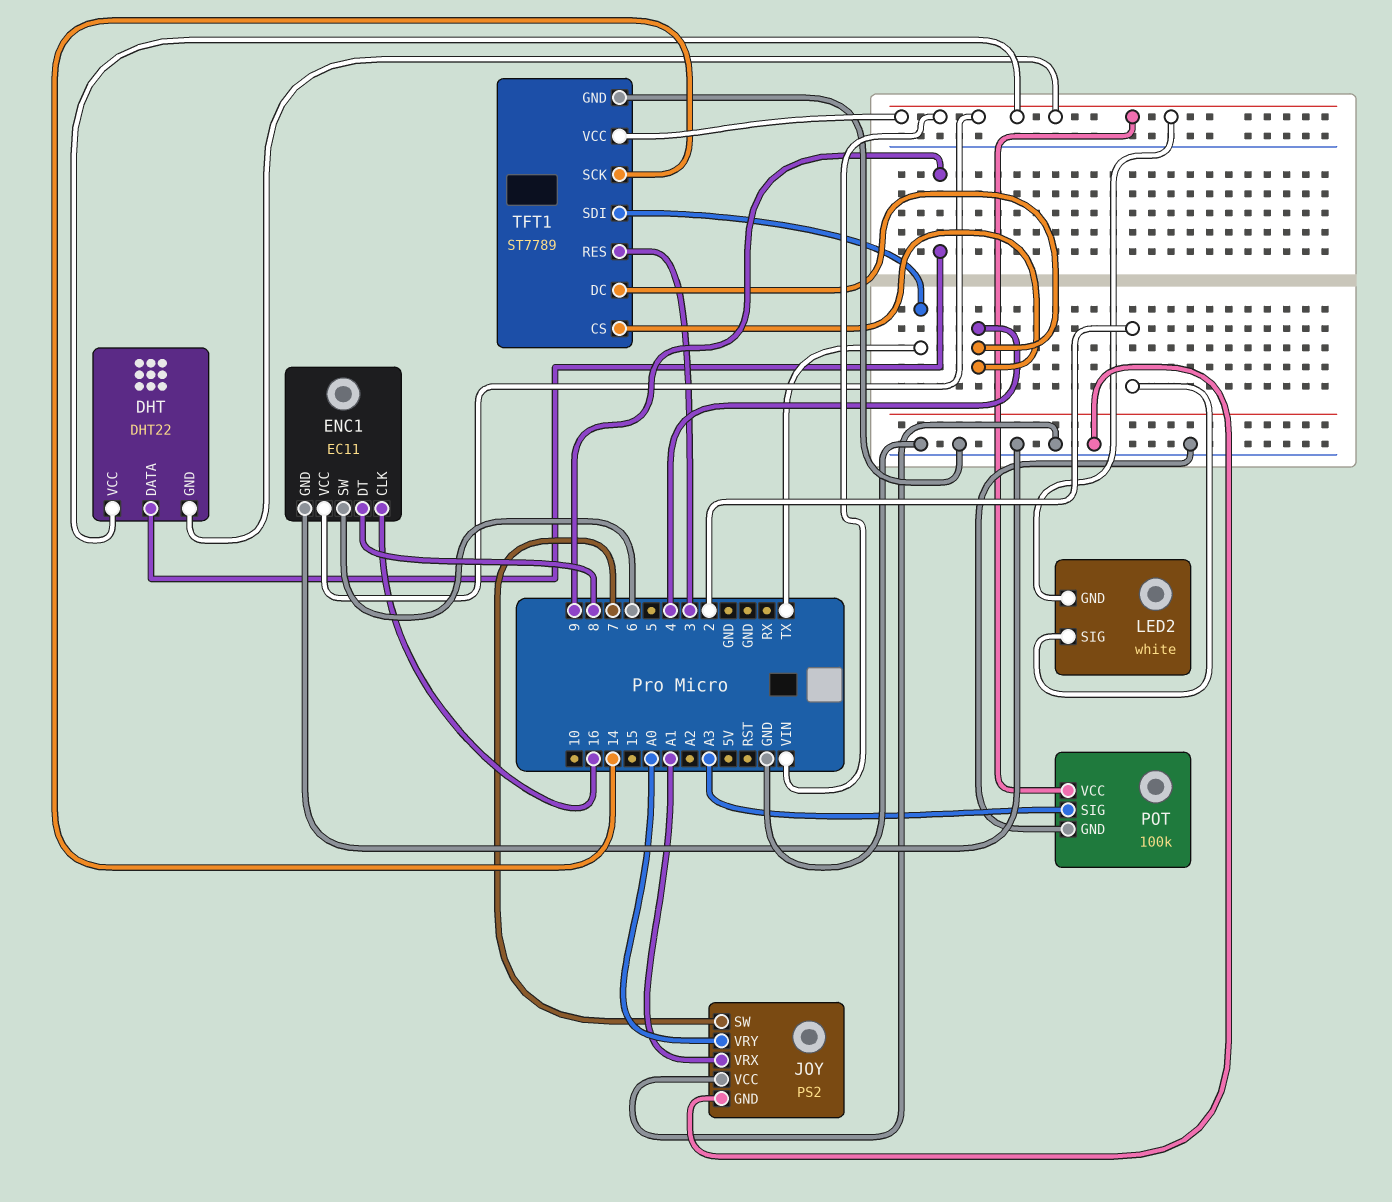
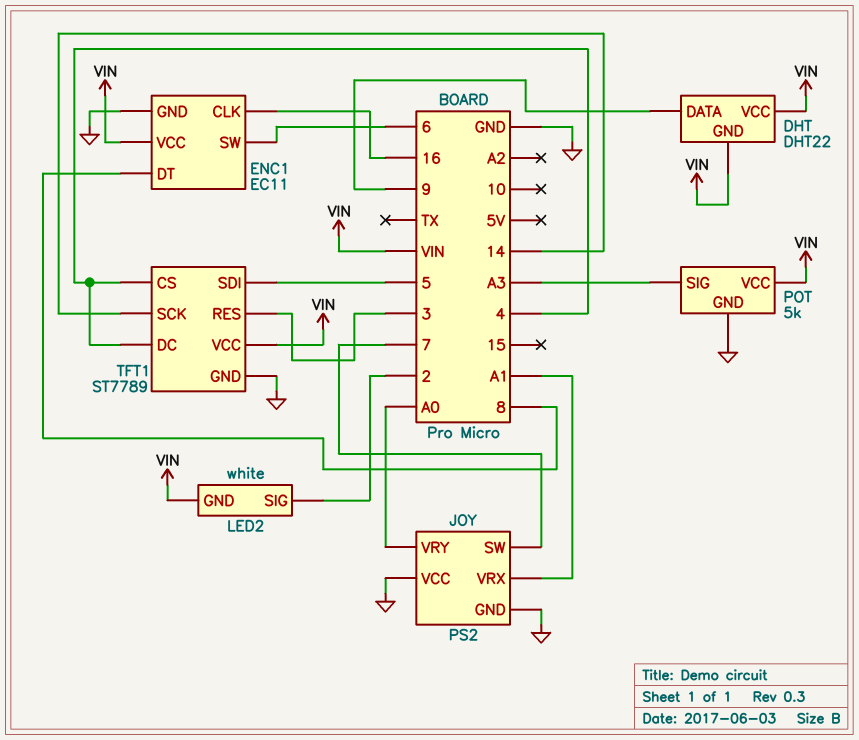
POT: 100k -> 5k
TFT1 pin SDI: TX -> 5

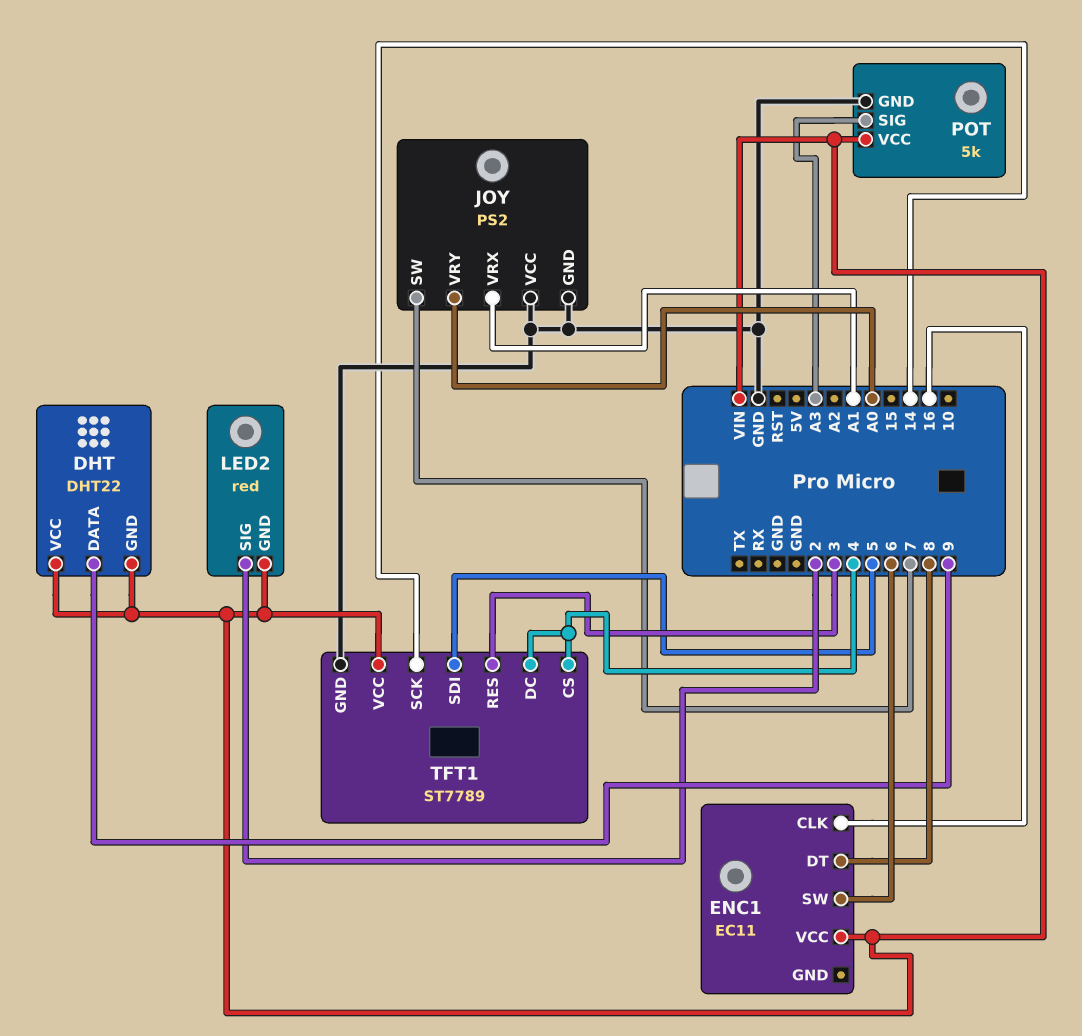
ENC1 pin GND: GND -> none
LED2: white -> red

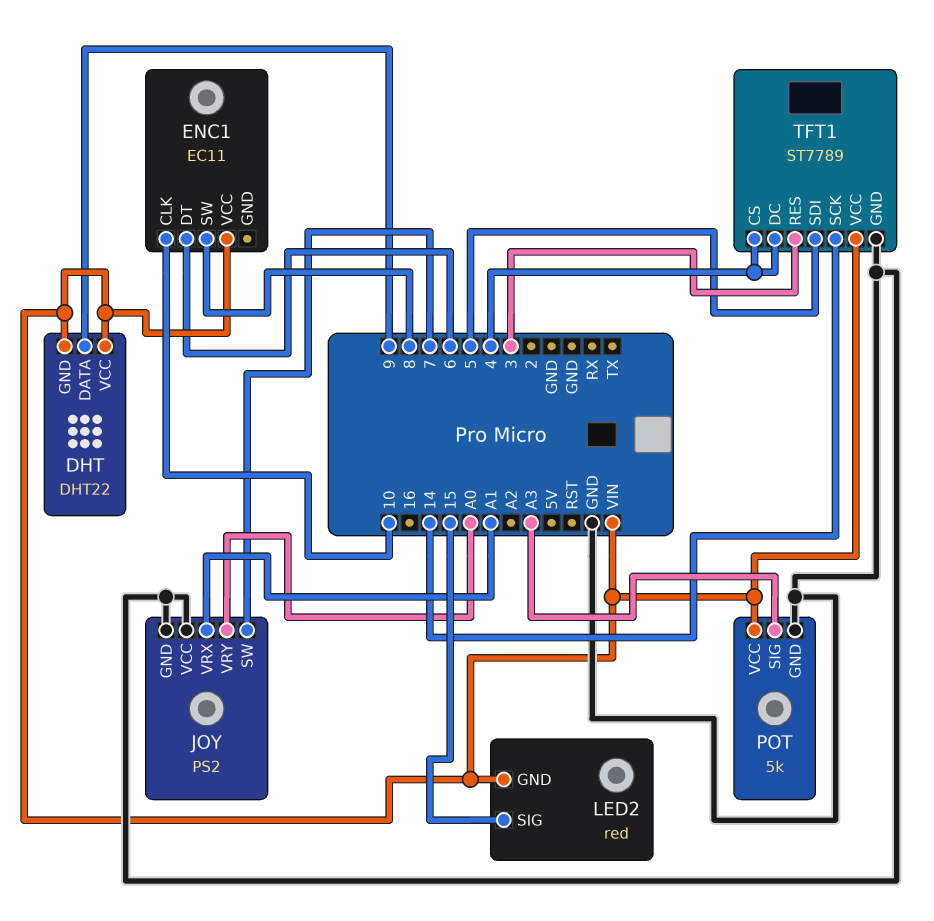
ENC1 pin CLK: 16 -> 10
ENC1 pin DT: 8 -> 6
ENC1 pin SW: 6 -> 8
LED2 pin SIG: 2 -> 15

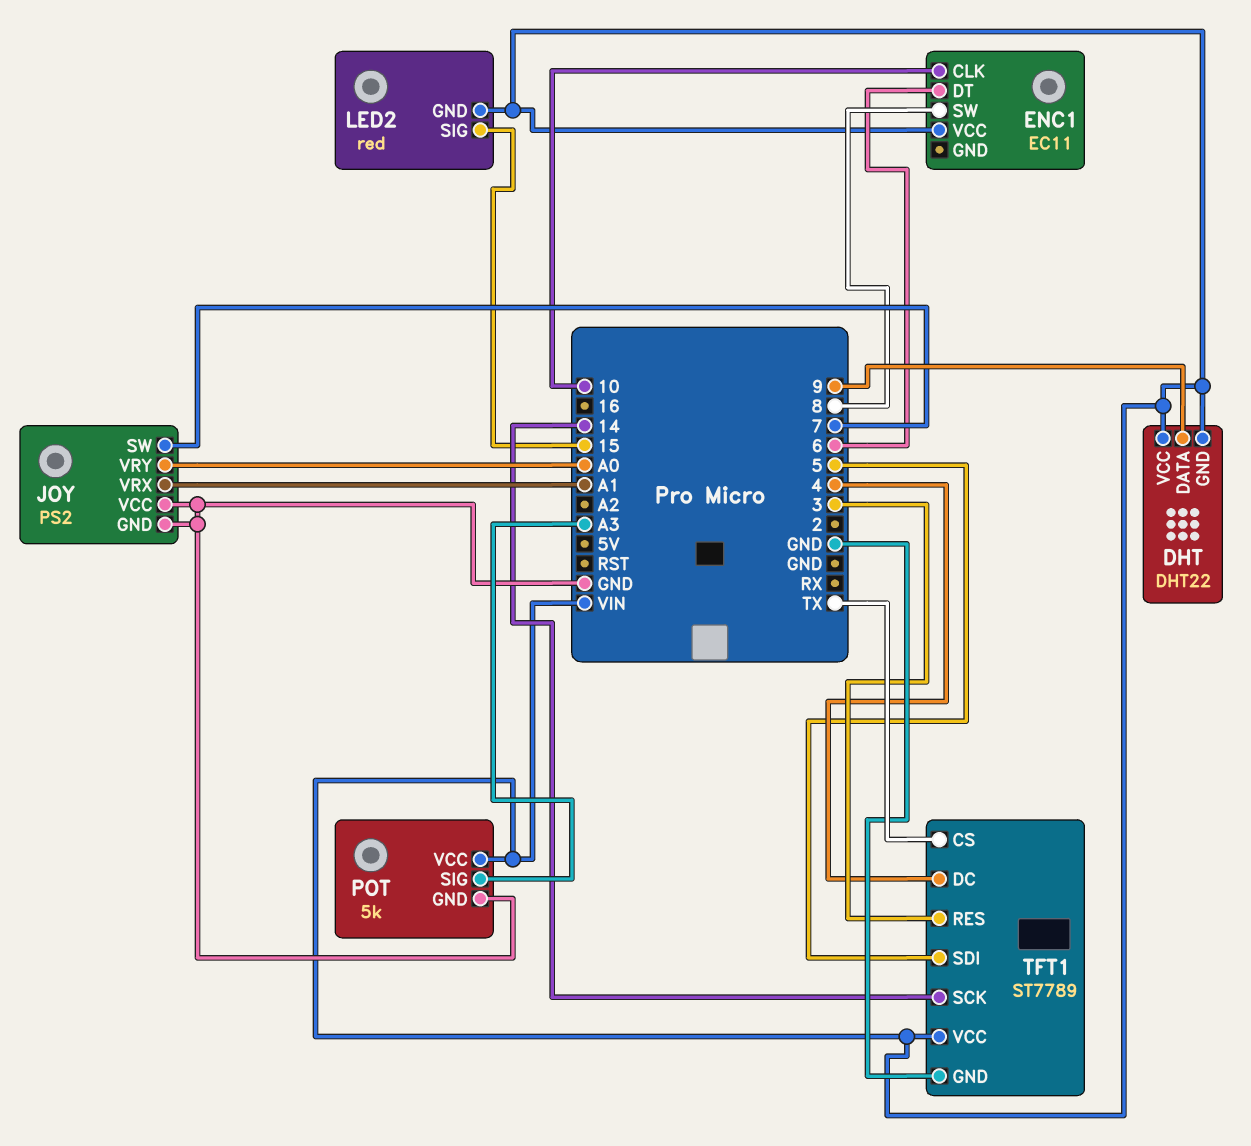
TFT1 pin CS: 4 -> TX

